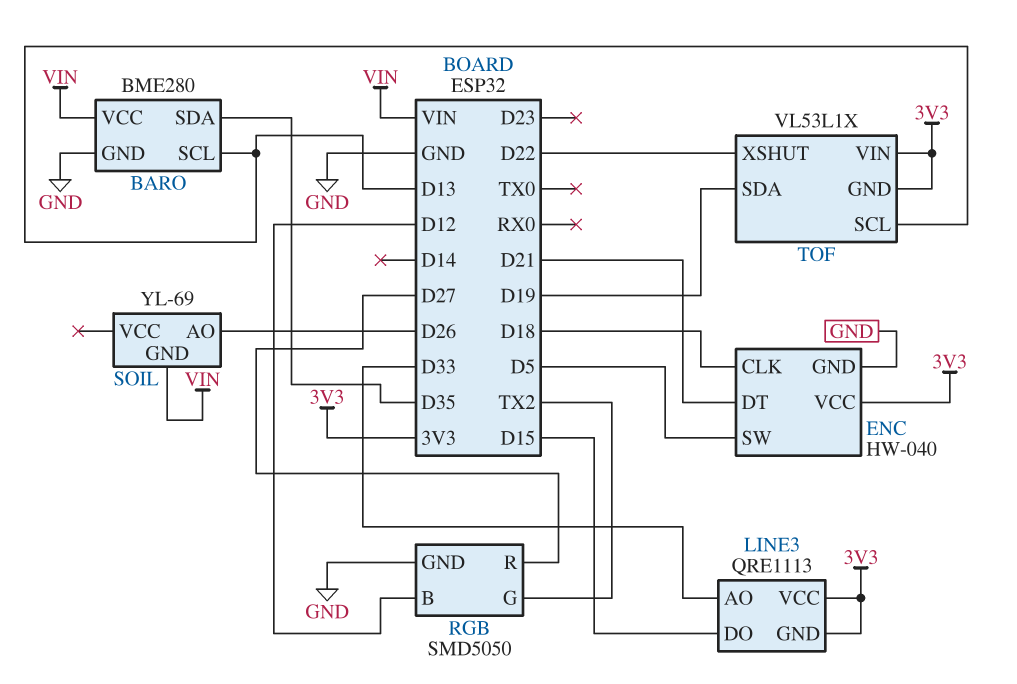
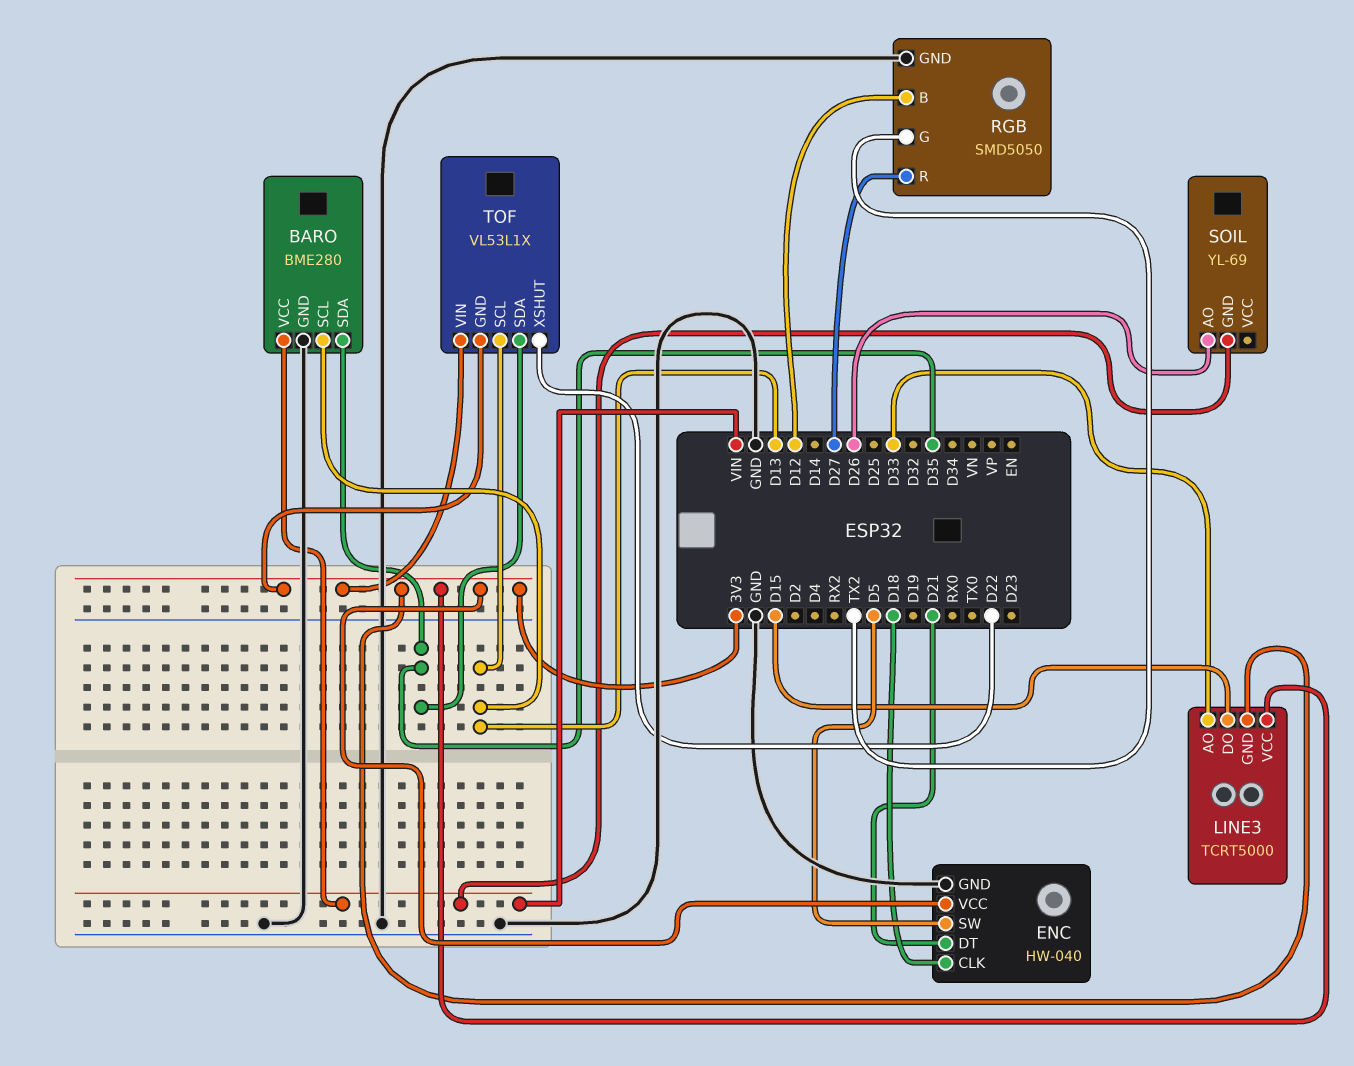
LINE3: QRE1113 -> TCRT5000
TOF pin SDA: D19 -> D35

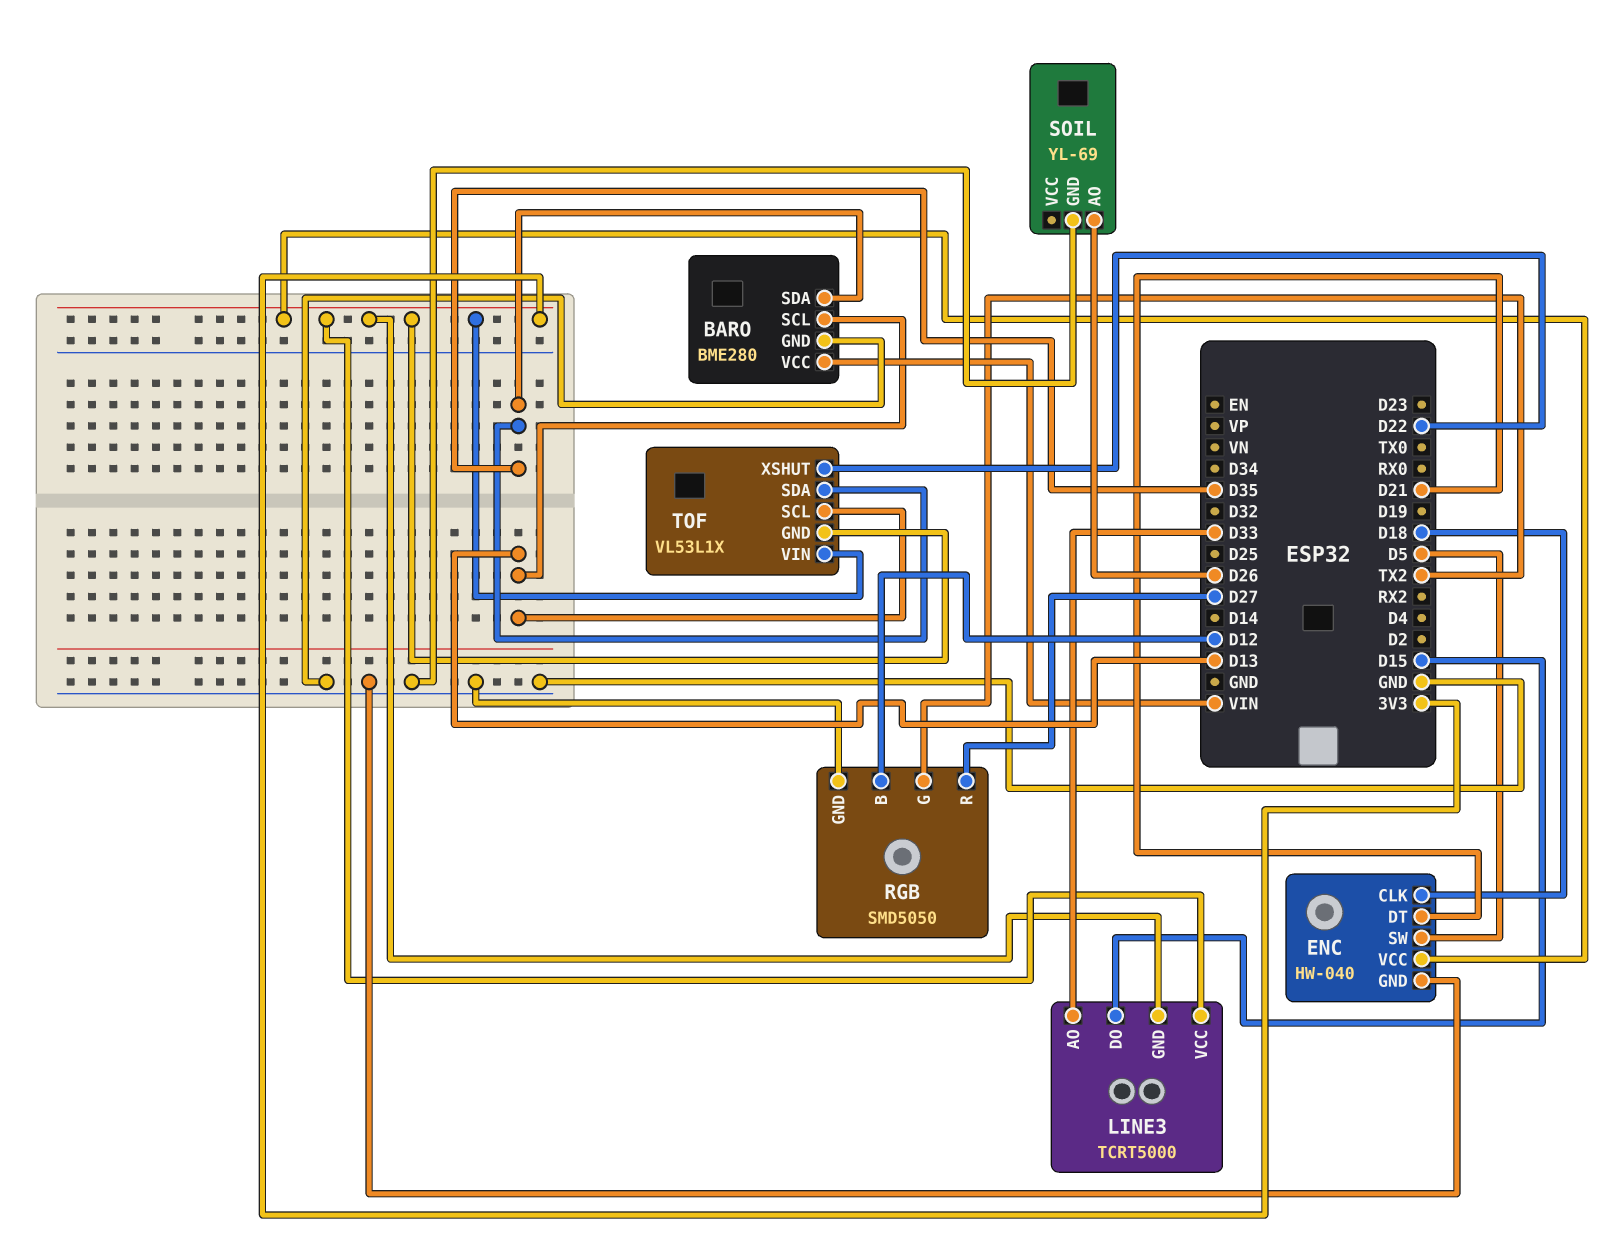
SOIL pin GND: VIN -> GND

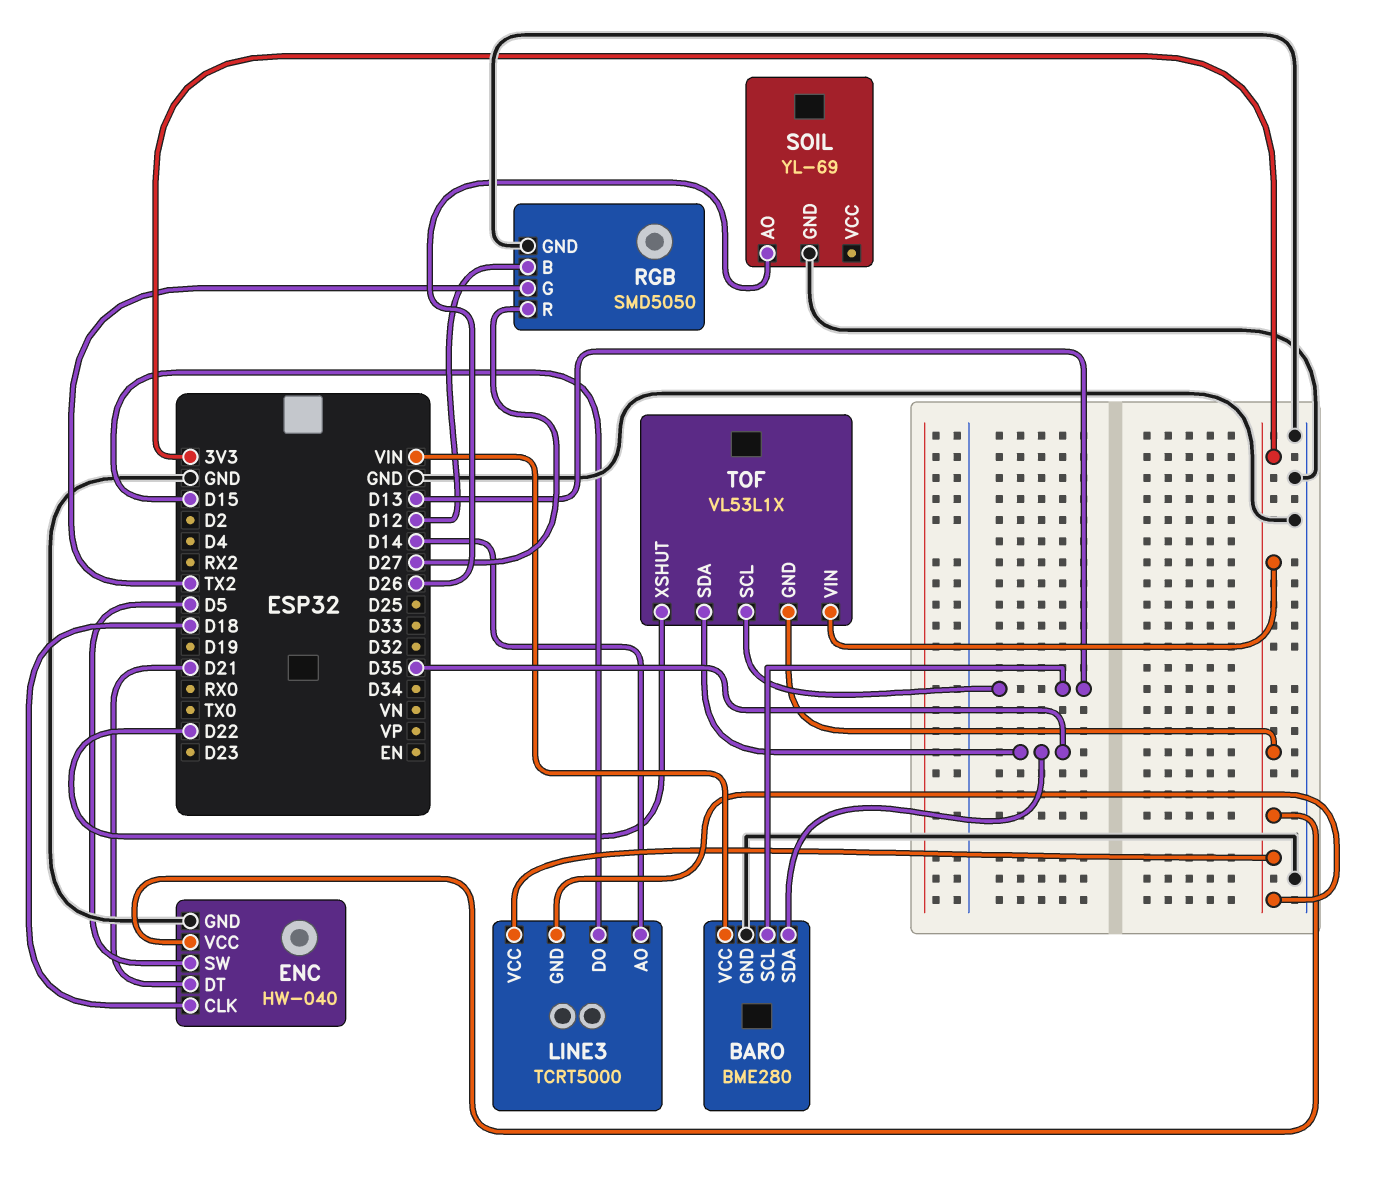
LINE3 pin AO: D33 -> D14

